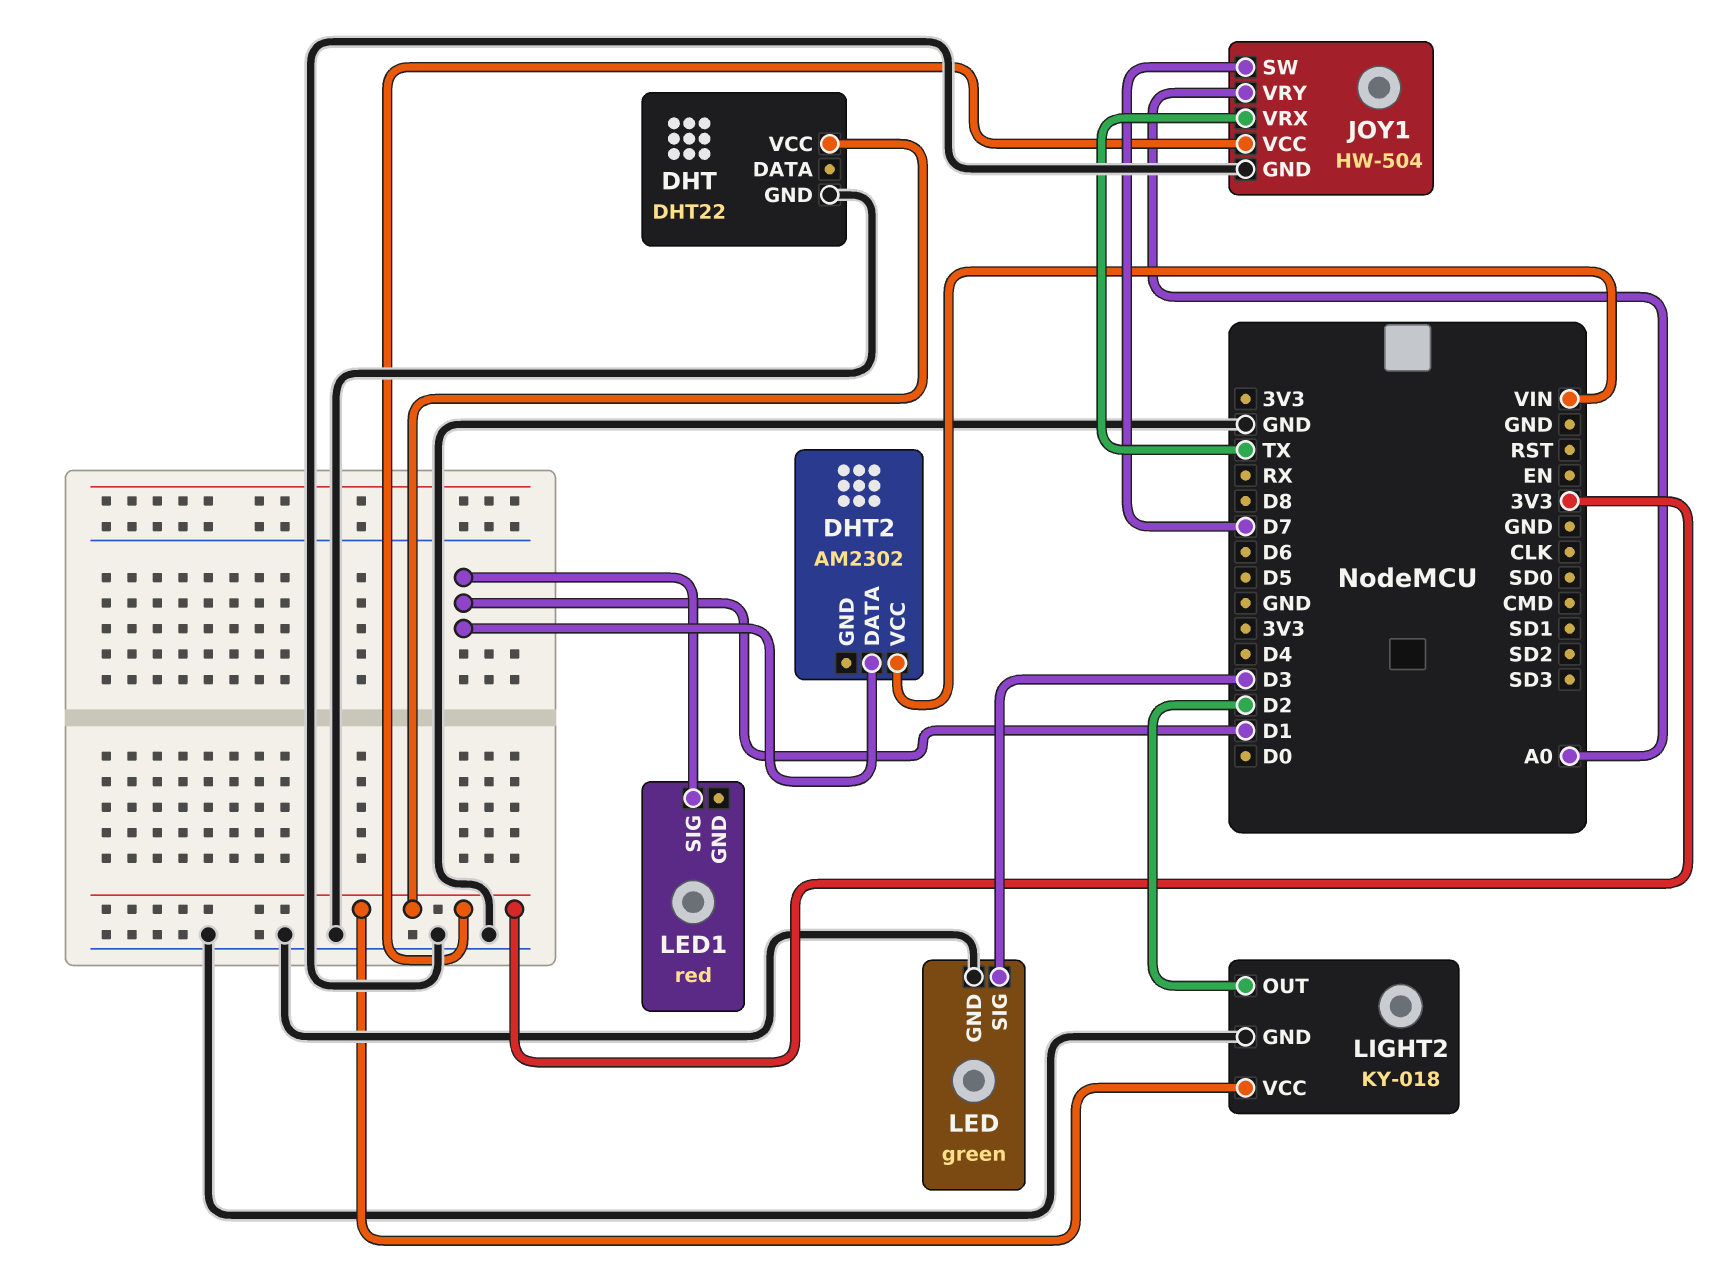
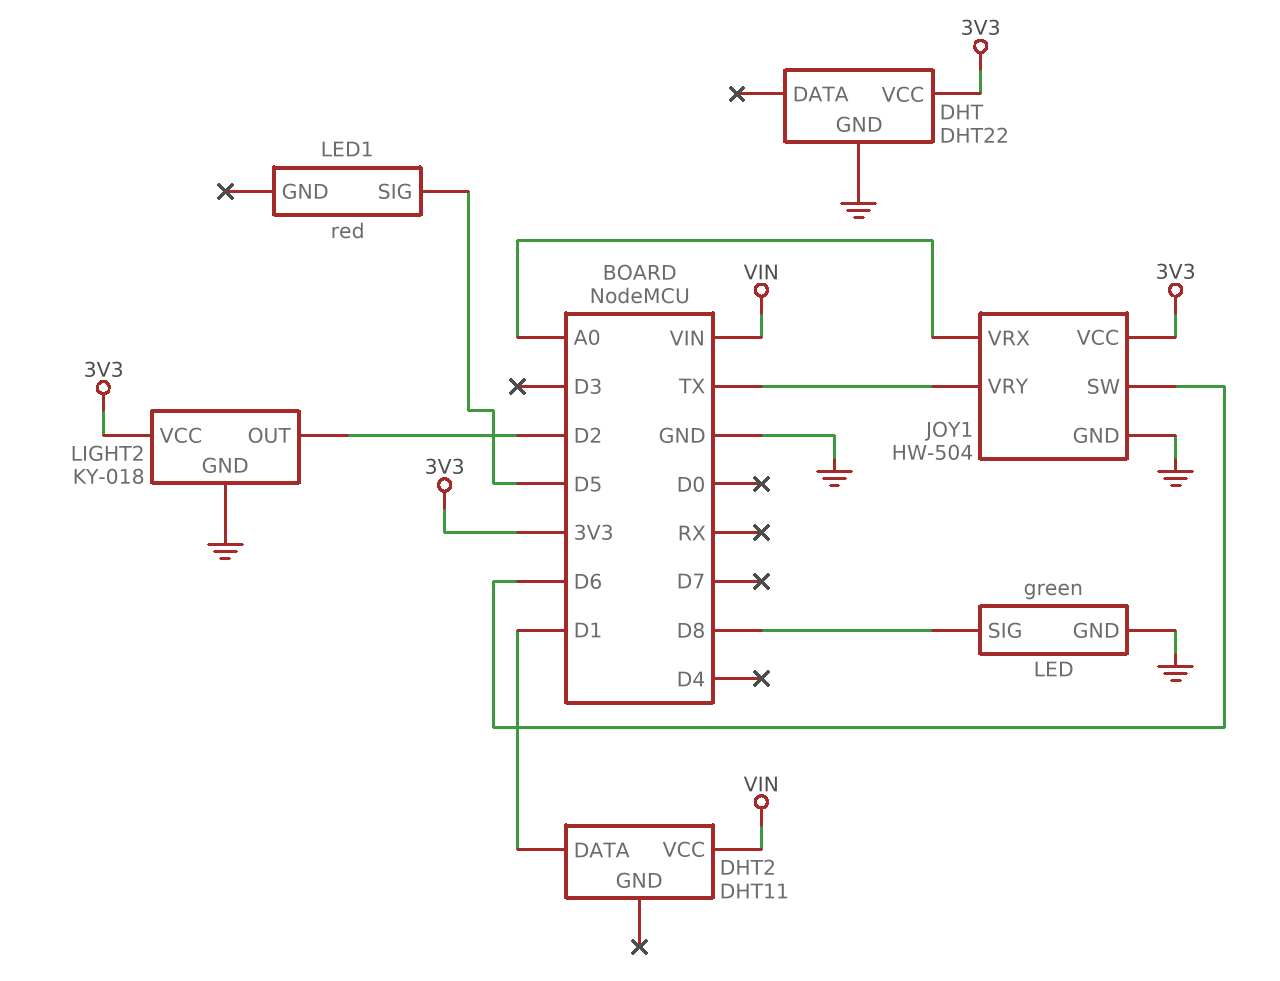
DHT2: AM2302 -> DHT11
JOY1 pin SW: D7 -> D6
JOY1 pin VRX: TX -> A0
JOY1 pin VRY: A0 -> TX
LED pin SIG: D3 -> D8
LED1 pin SIG: D1 -> D5

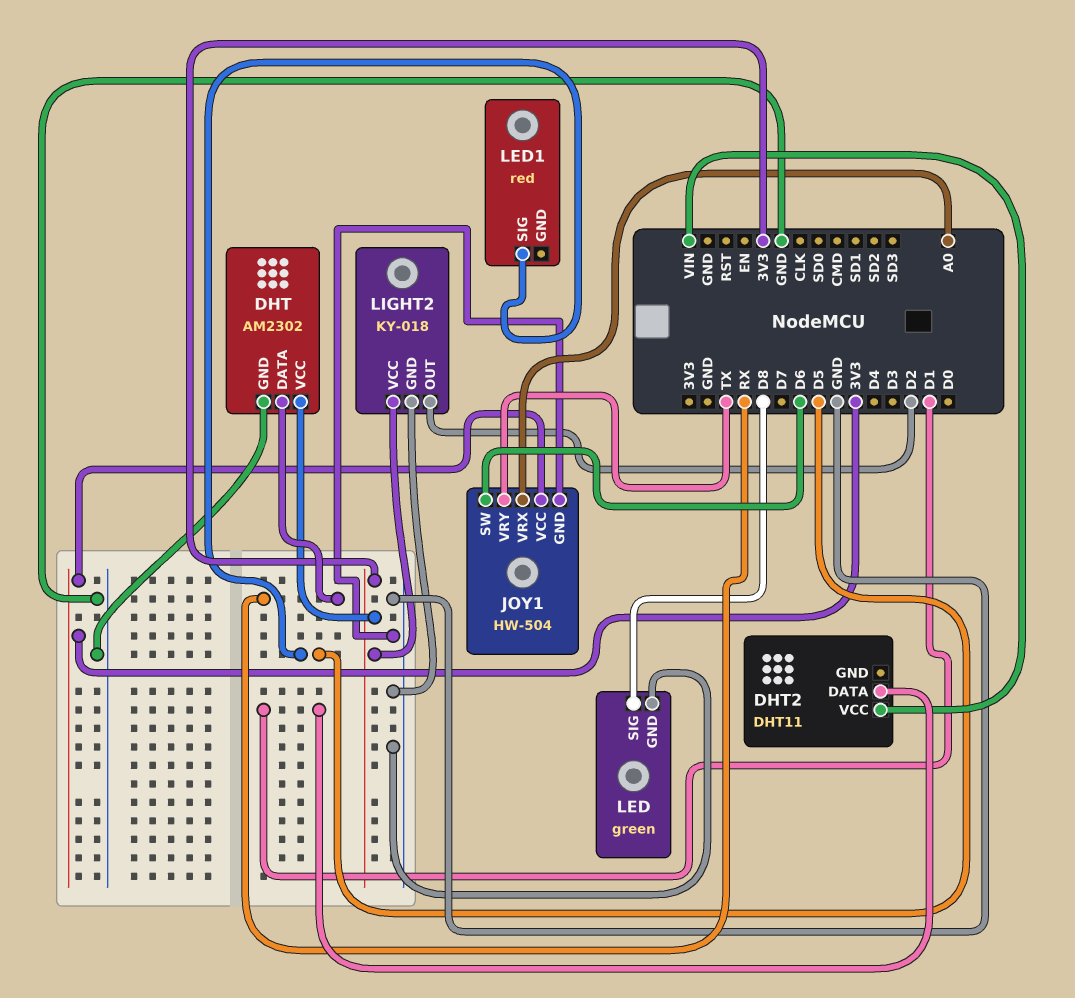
DHT: DHT22 -> AM2302
DHT pin DATA: none -> RX

